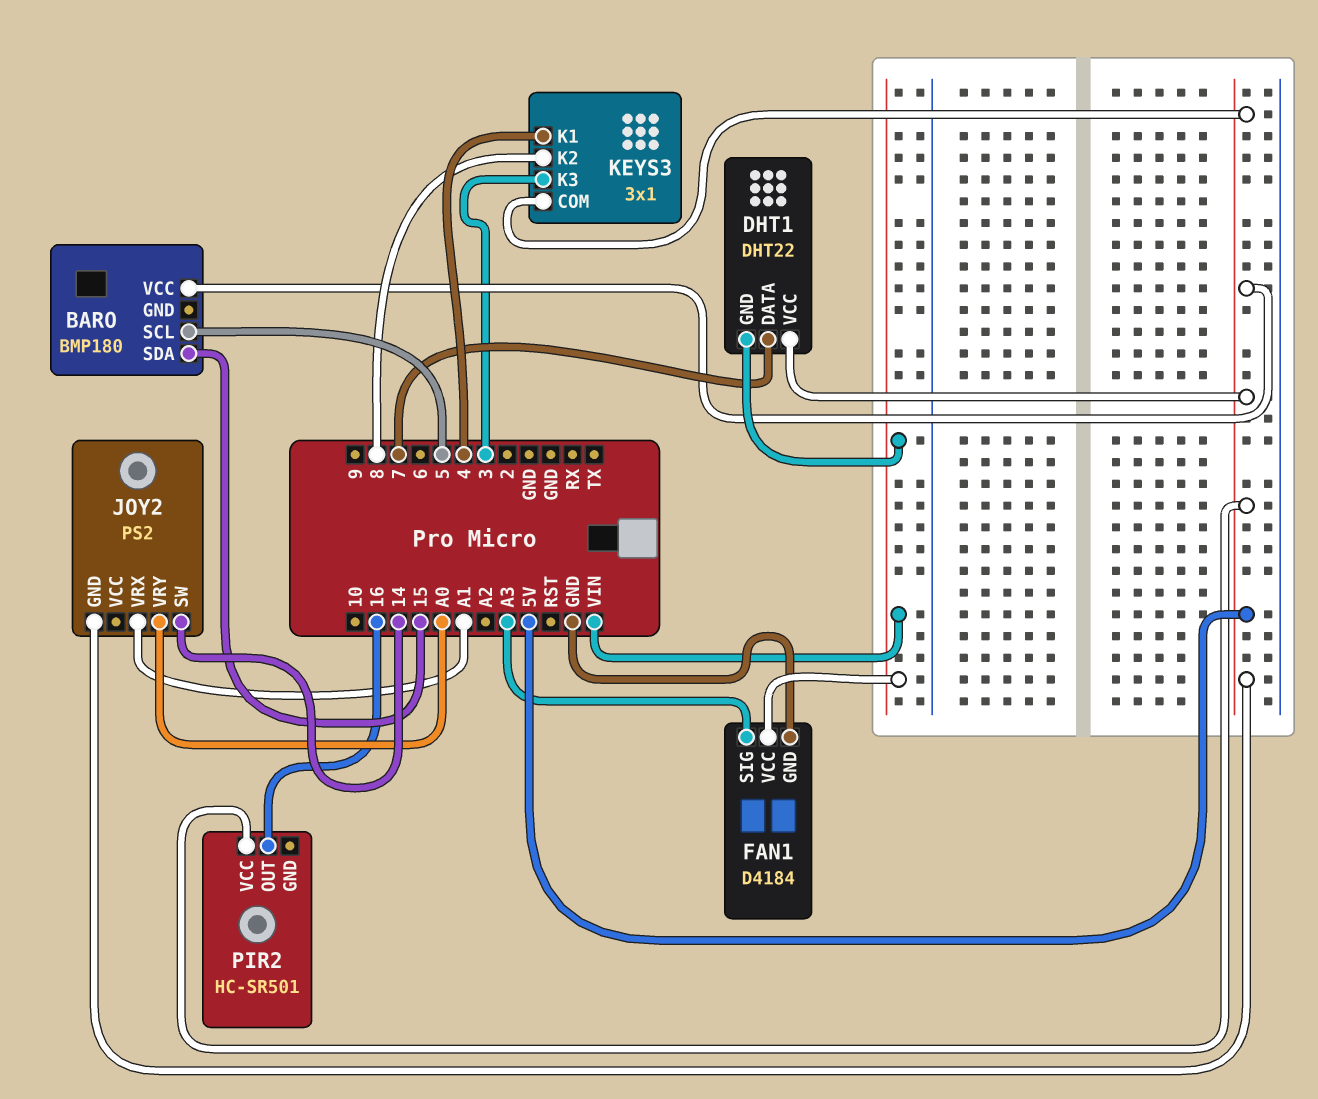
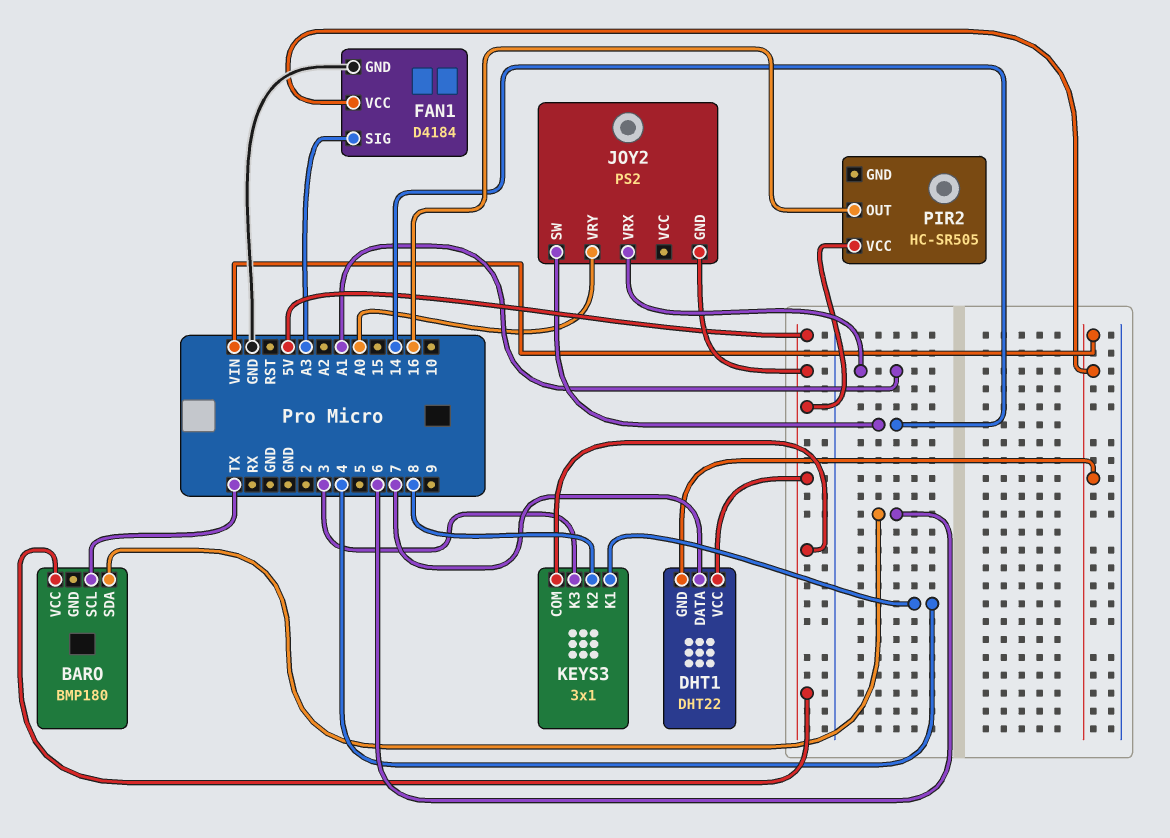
BARO pin SCL: 5 -> TX
BARO pin SDA: 15 -> 6
PIR2: HC-SR501 -> HC-SR505

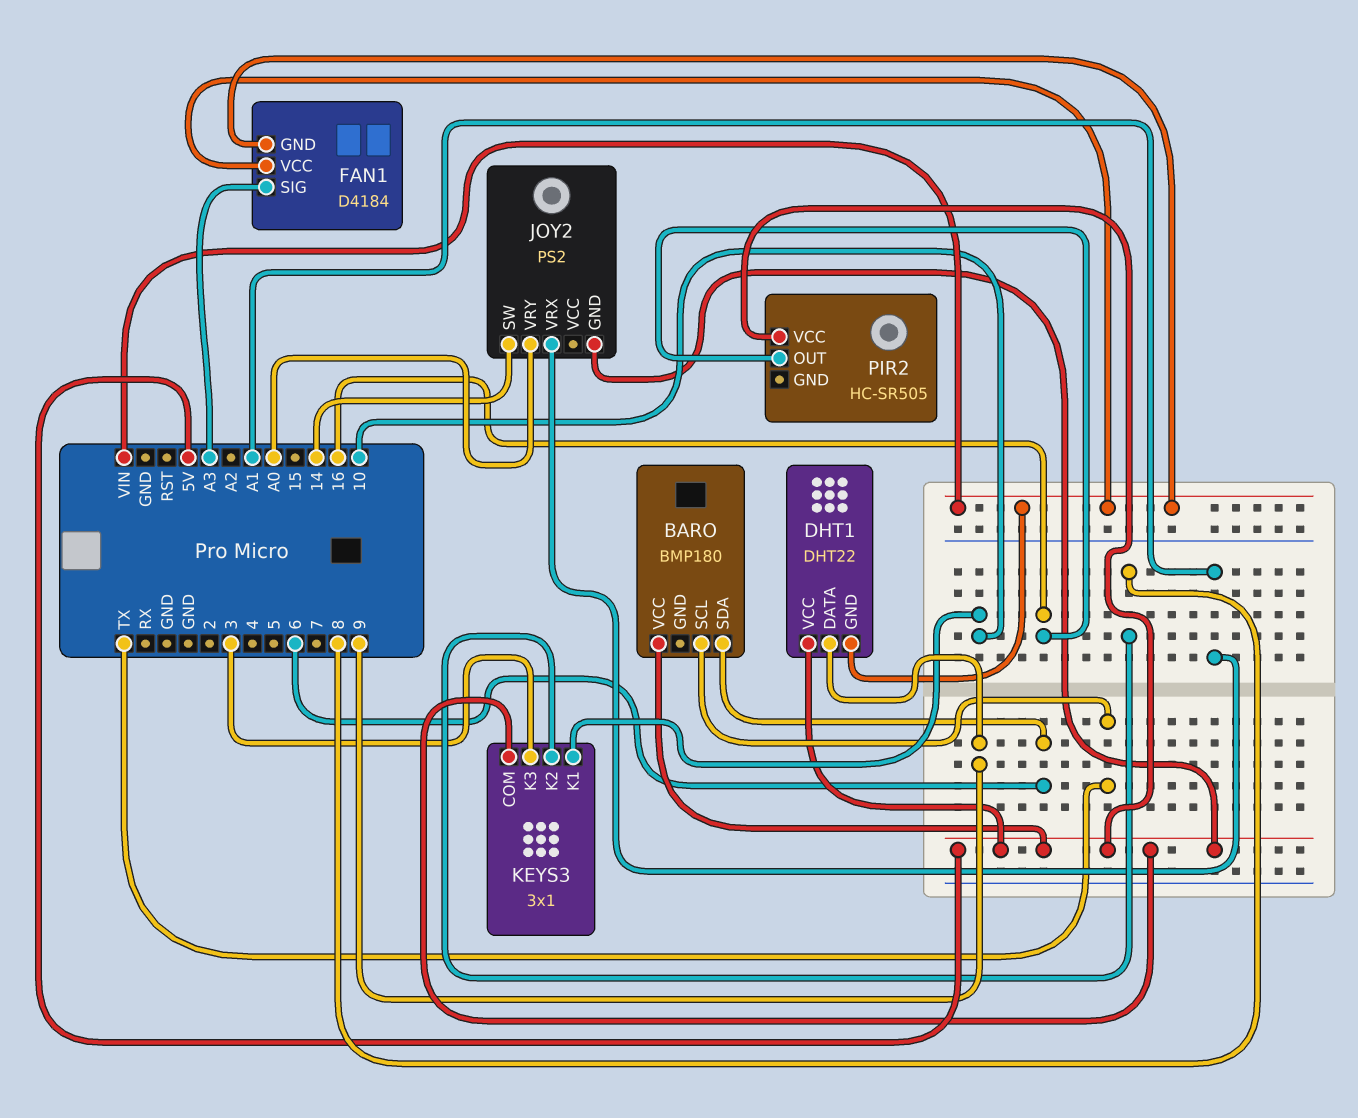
DHT1 pin DATA: 7 -> 9
FAN1 pin GND: GND -> VIN
KEYS3 pin K1: 4 -> 10

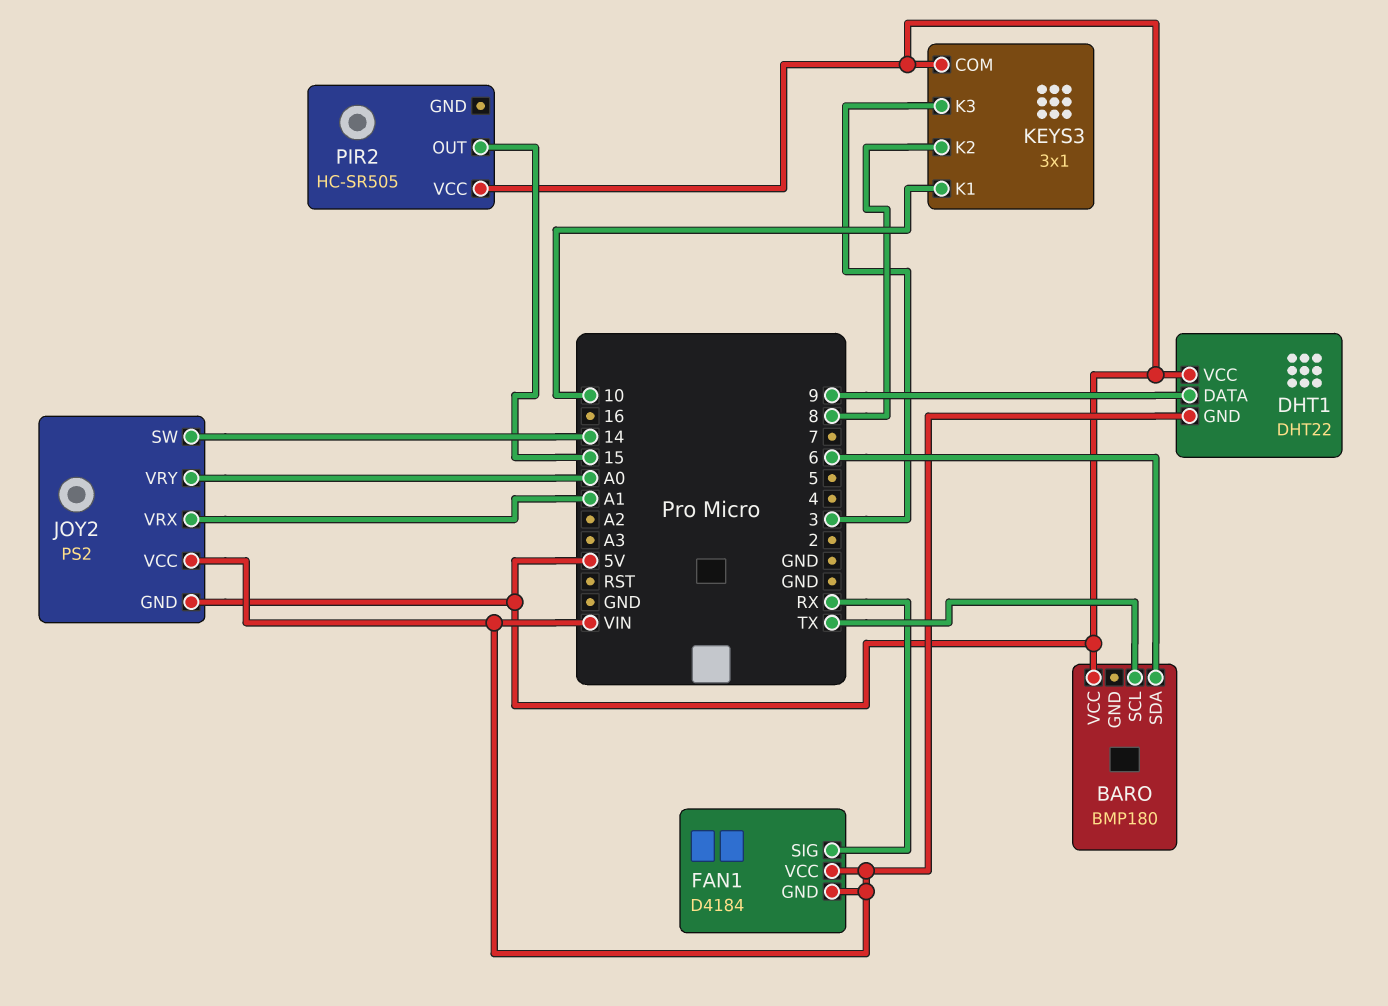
FAN1 pin SIG: A3 -> RX
JOY2 pin VCC: none -> VIN
PIR2 pin OUT: 16 -> 15

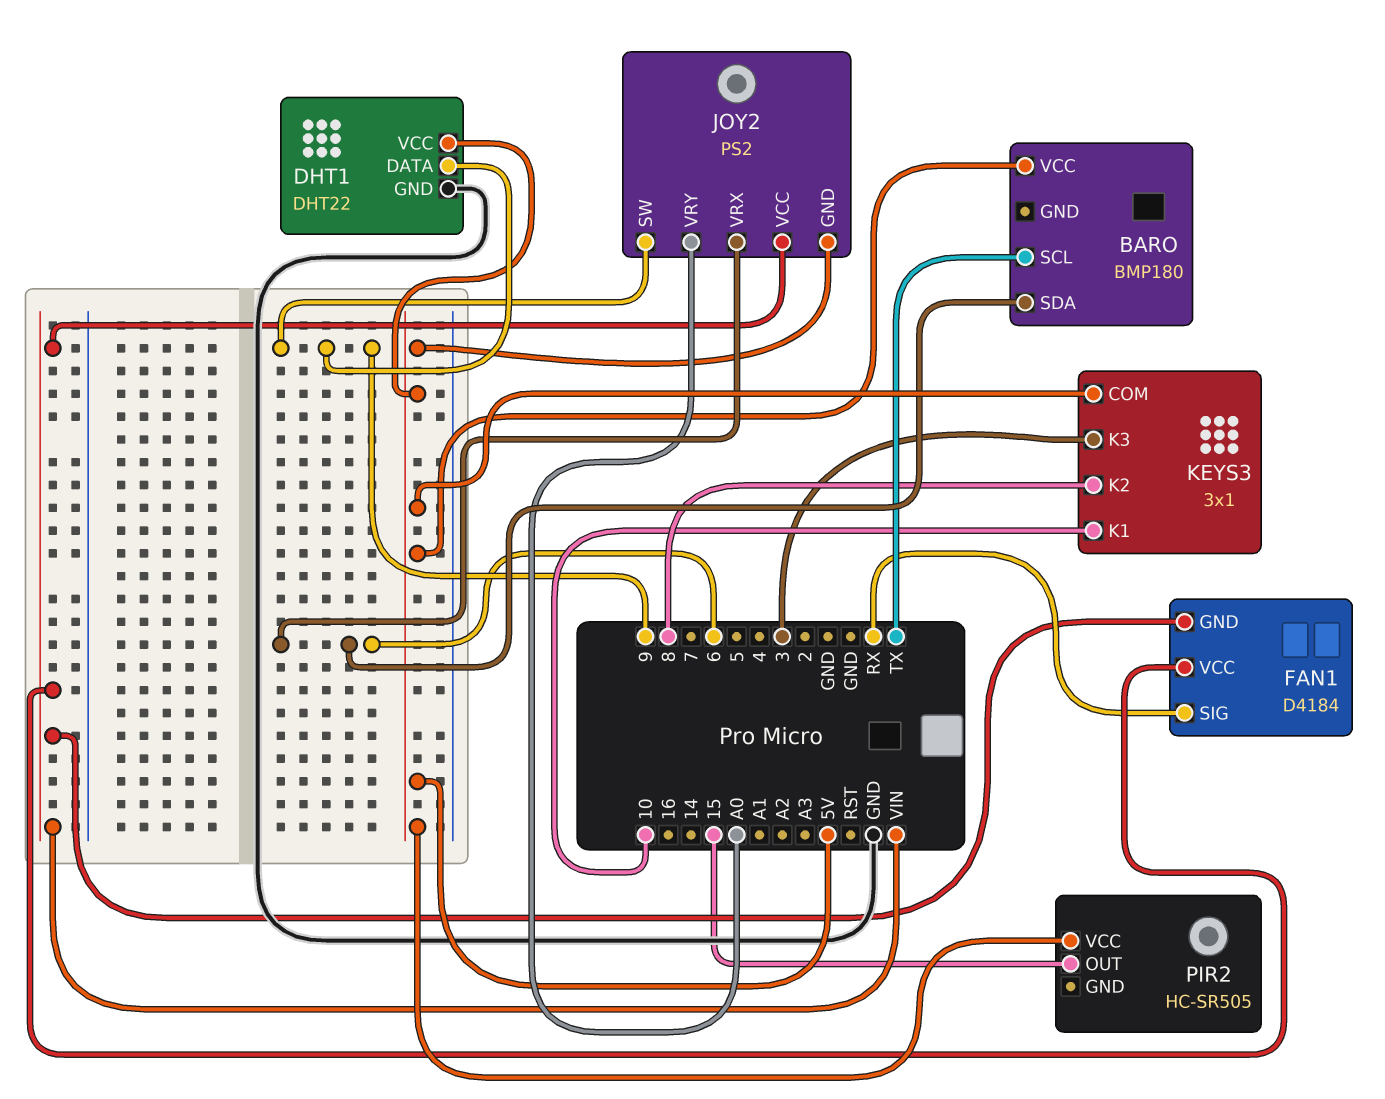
DHT1 pin GND: VIN -> GND
JOY2 pin SW: 14 -> 9
JOY2 pin VRX: A1 -> 6

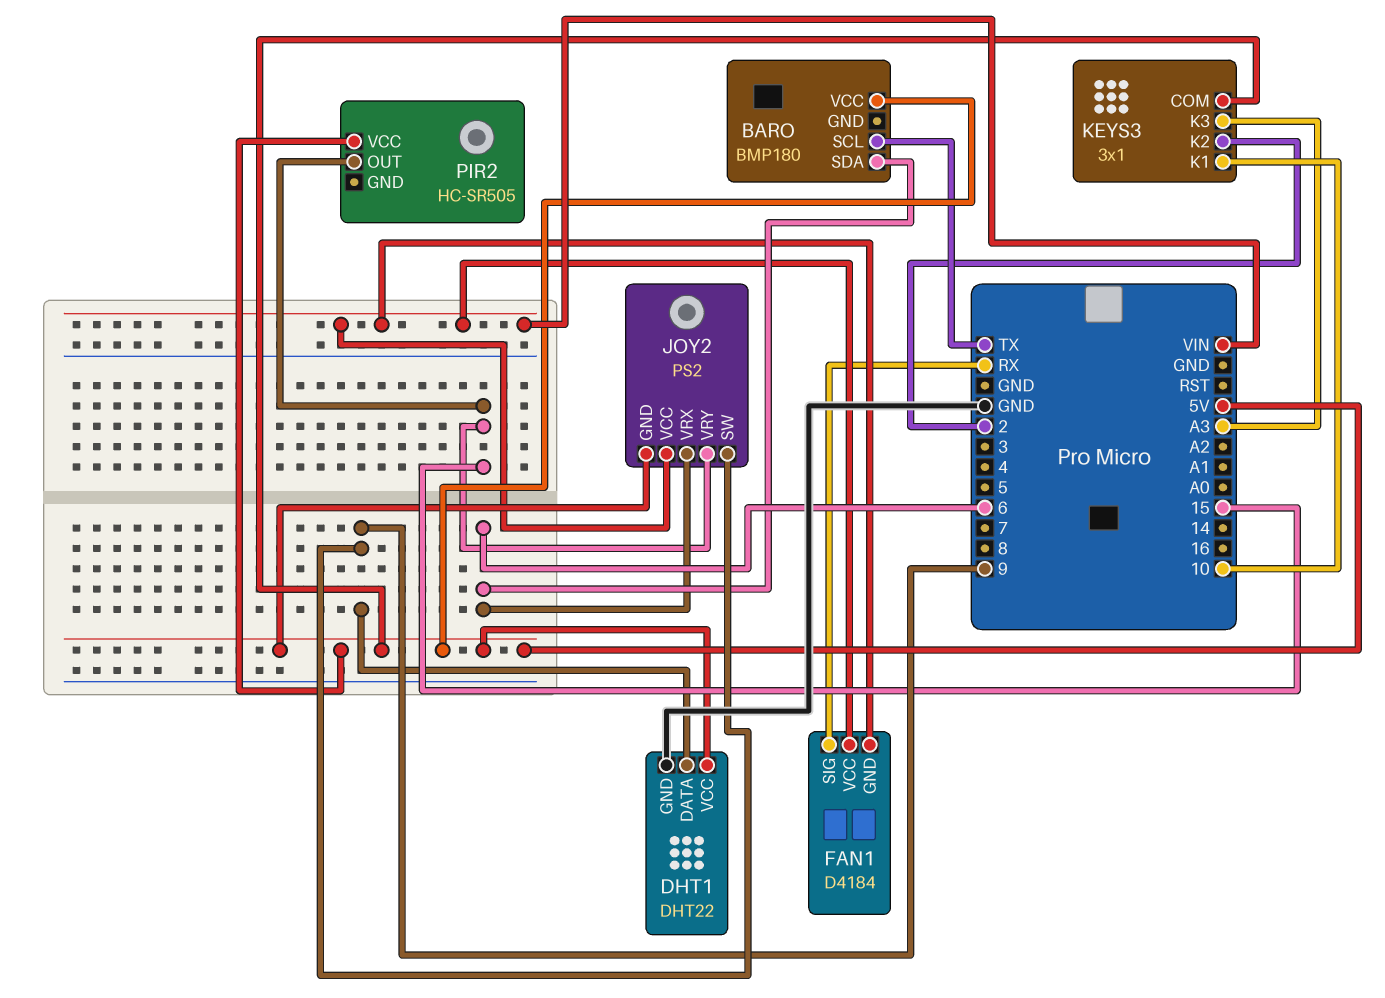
JOY2 pin VRY: A0 -> 15
KEYS3 pin K2: 8 -> 2
KEYS3 pin K3: 3 -> A3

